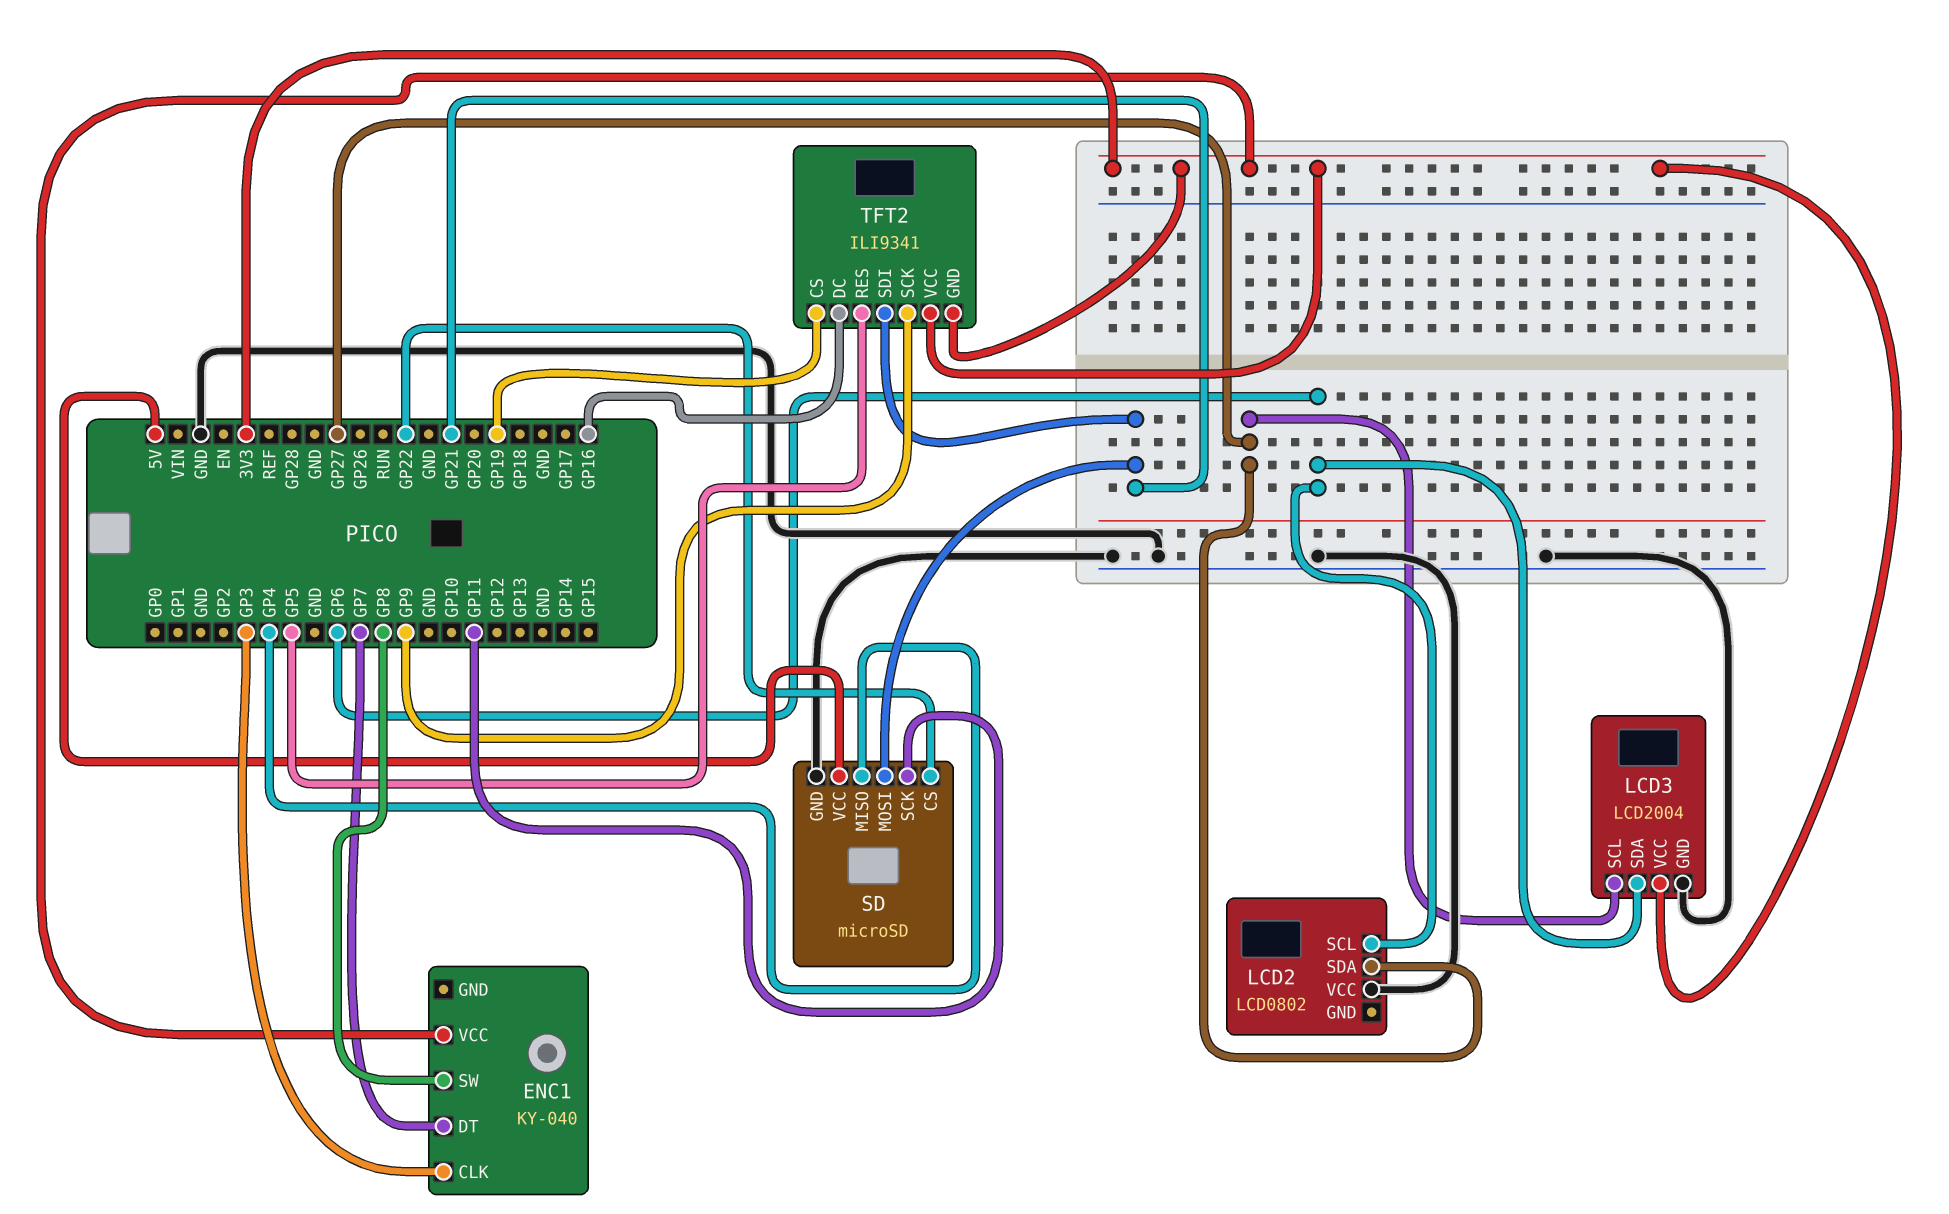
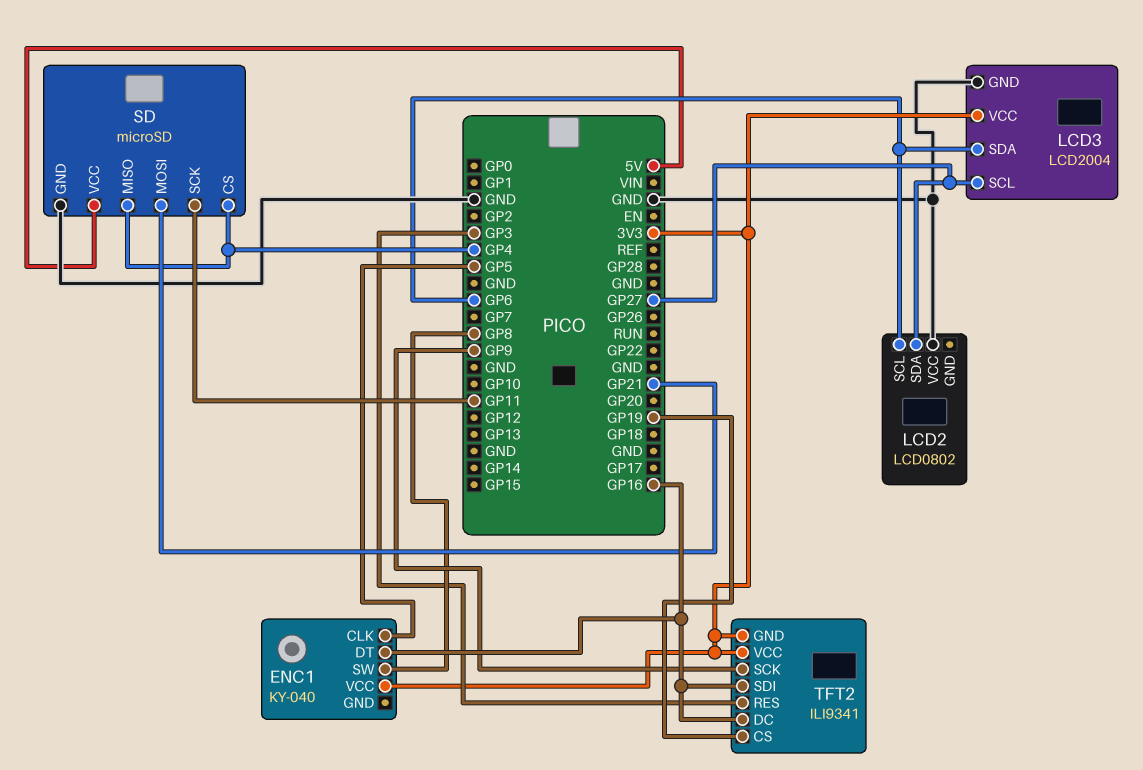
ENC1 pin CLK: GP3 -> GP5
ENC1 pin DT: GP7 -> GP16
SD pin CS: GP22 -> GP4
TFT2 pin RES: GP5 -> GP3
TFT2 pin SDI: GP21 -> GP16

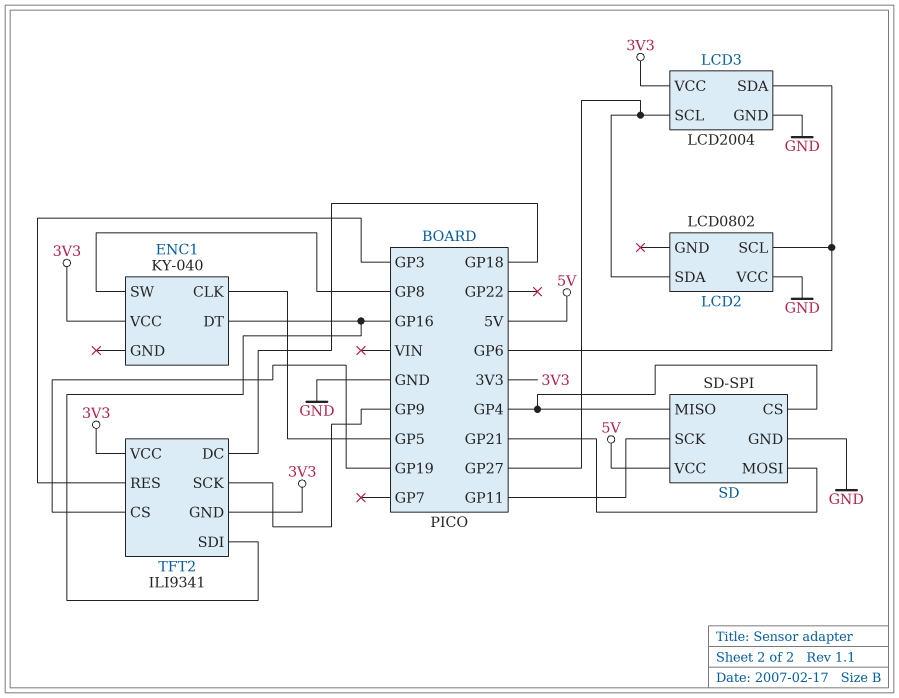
SD: microSD -> SD-SPI
TFT2 pin DC: GP16 -> GP18

